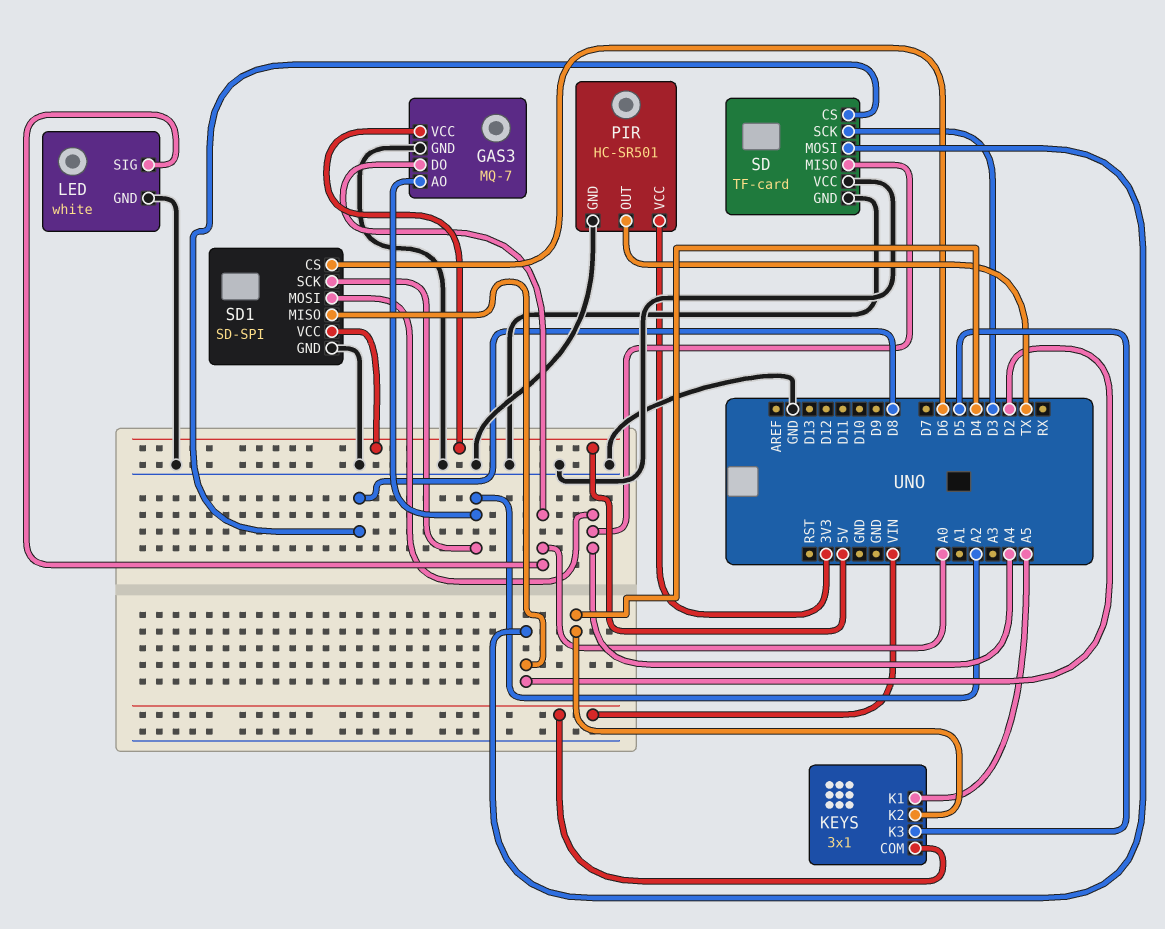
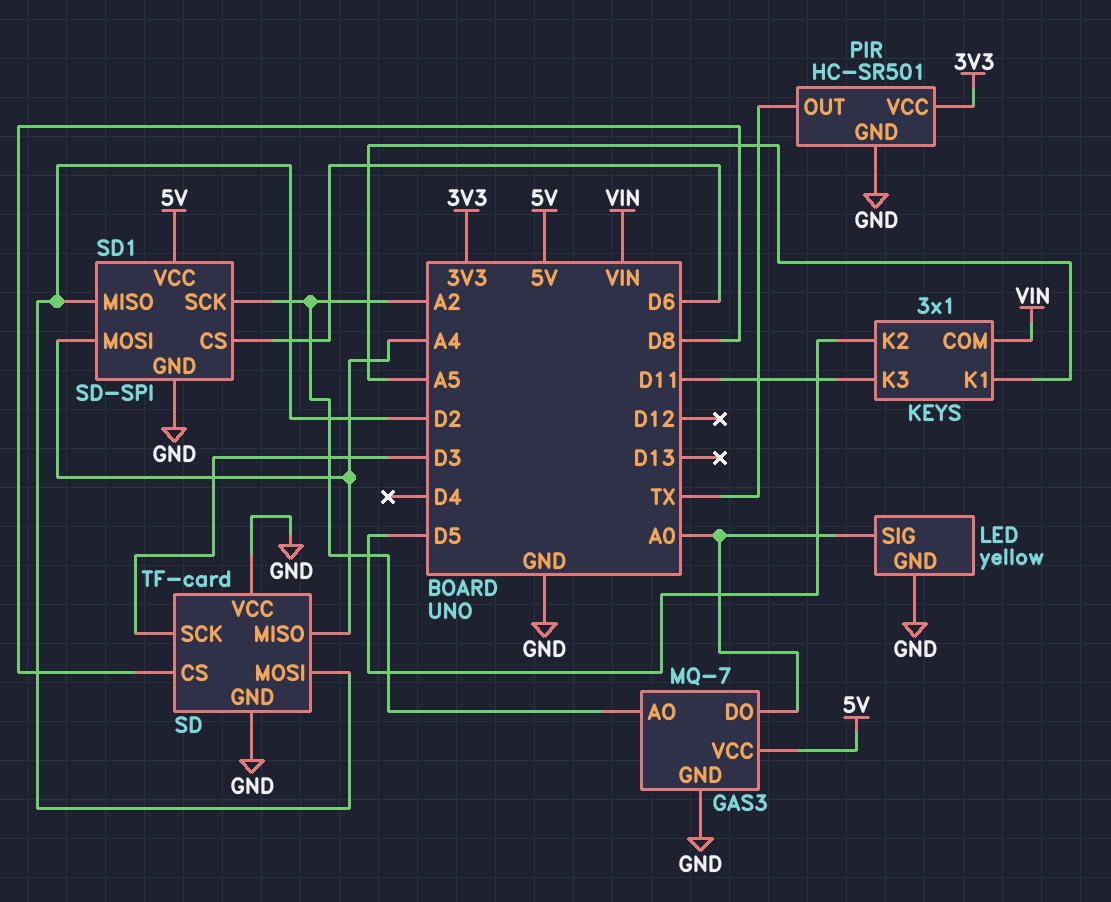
KEYS pin K2: D4 -> D5
KEYS pin K3: D5 -> D11
LED: white -> yellow

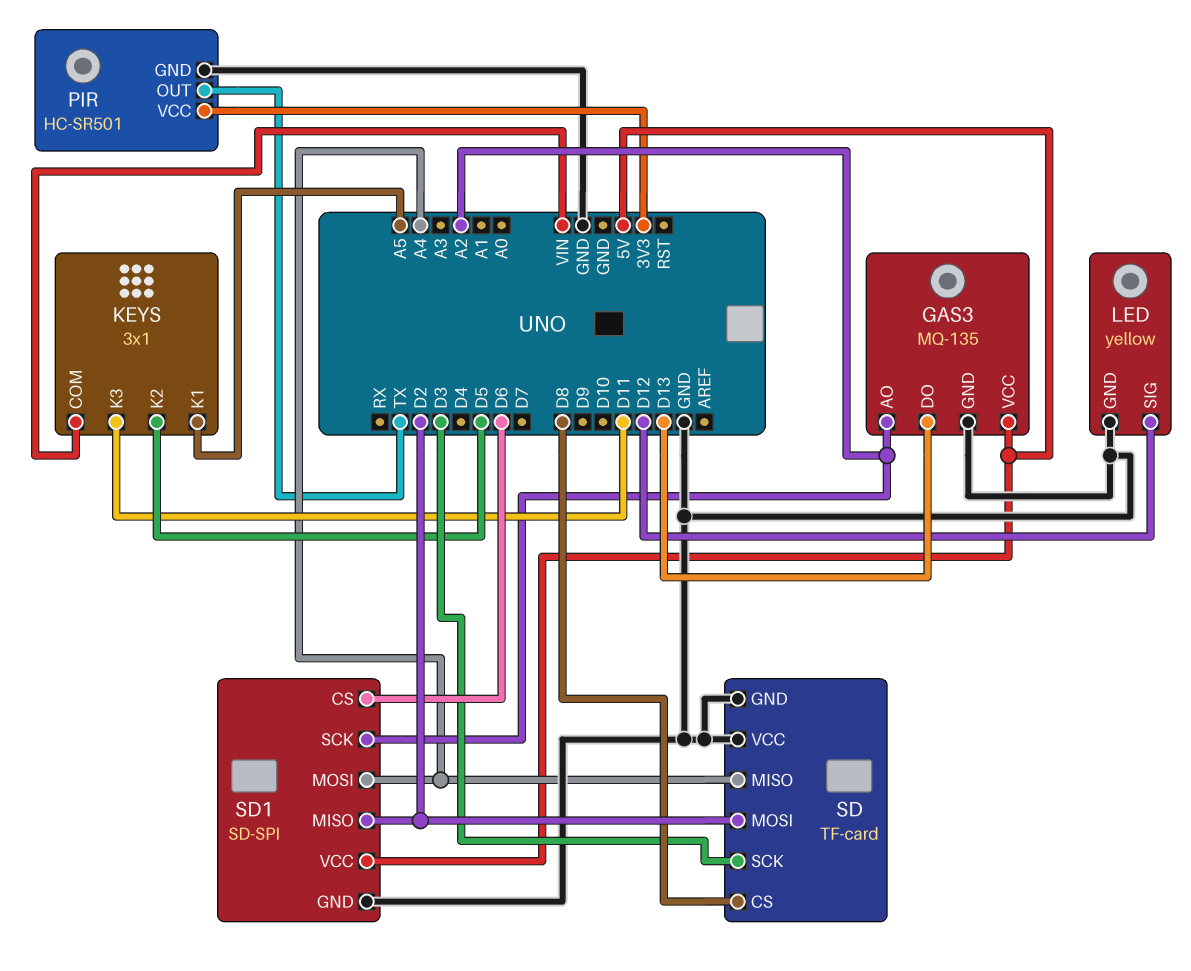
GAS3: MQ-7 -> MQ-135
GAS3 pin DO: A0 -> D13
LED pin SIG: A0 -> D12

